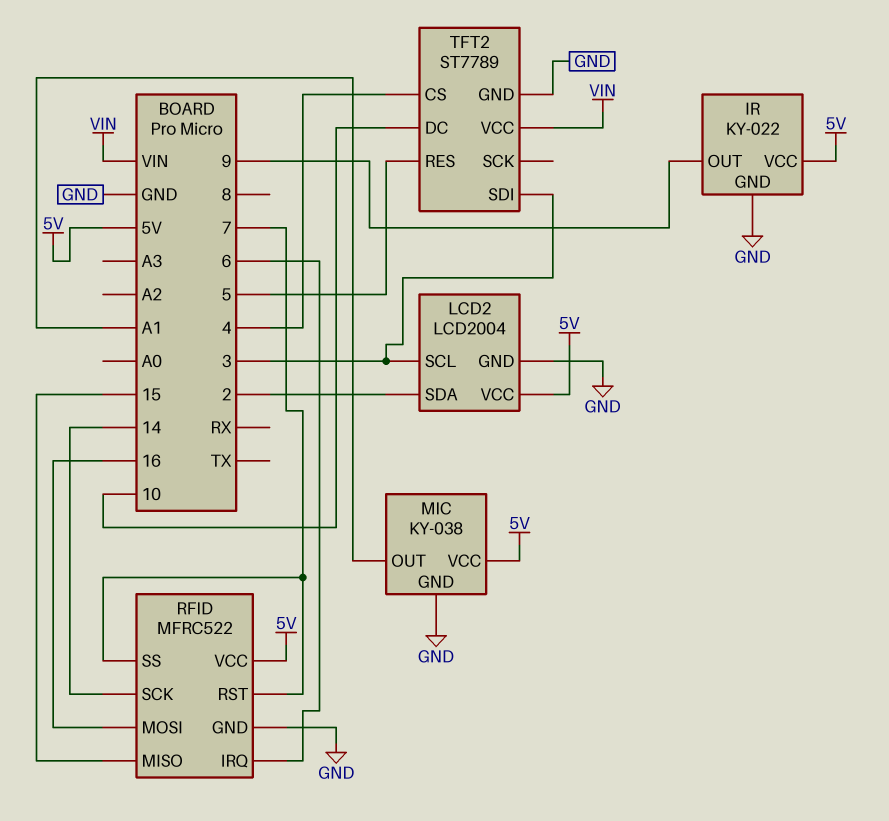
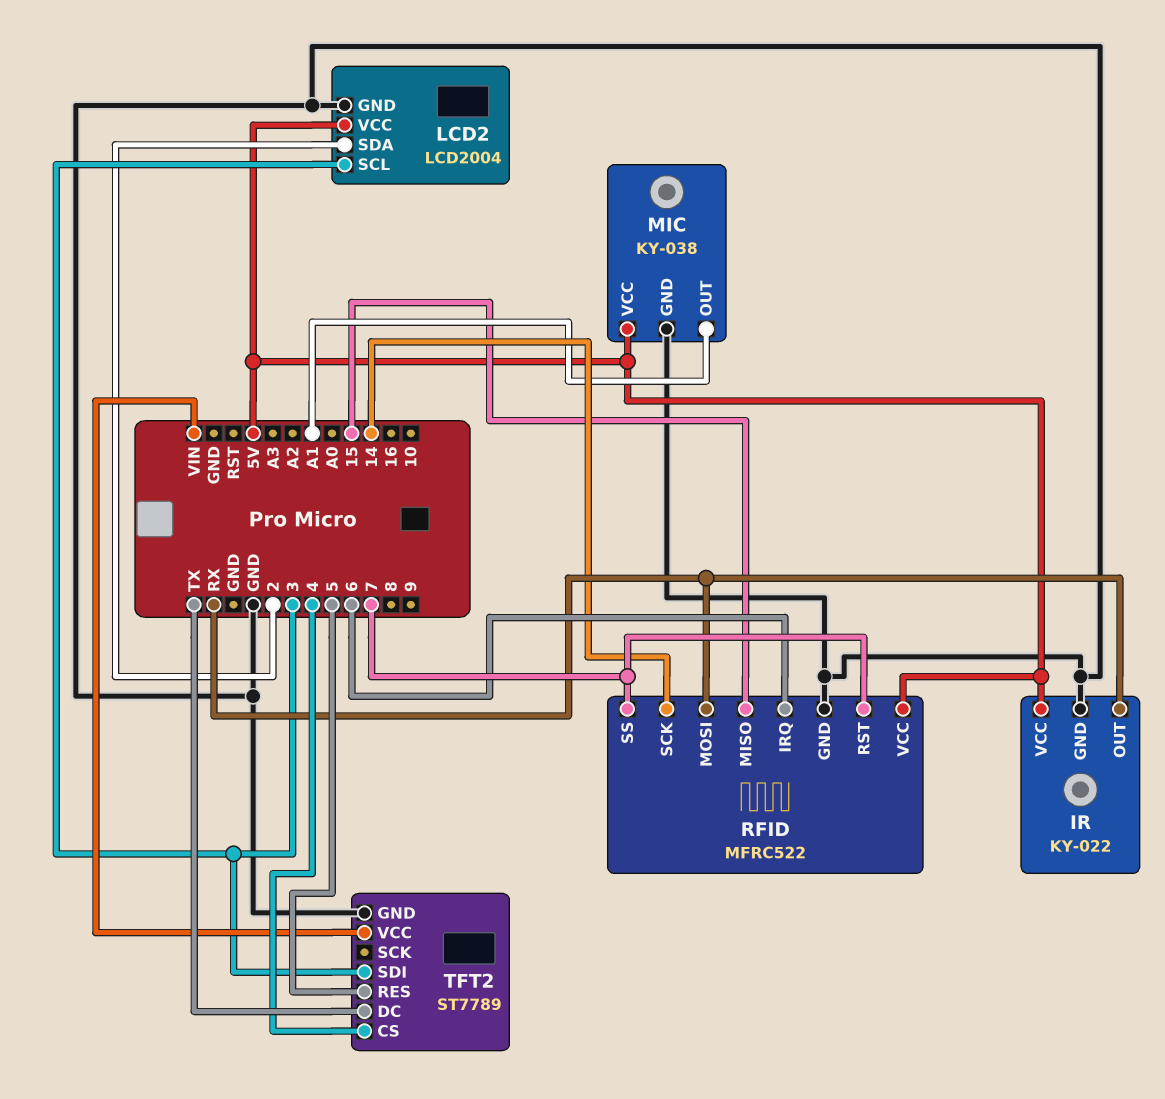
IR pin OUT: 9 -> RX
RFID pin MOSI: 16 -> RX
TFT2 pin DC: 10 -> TX

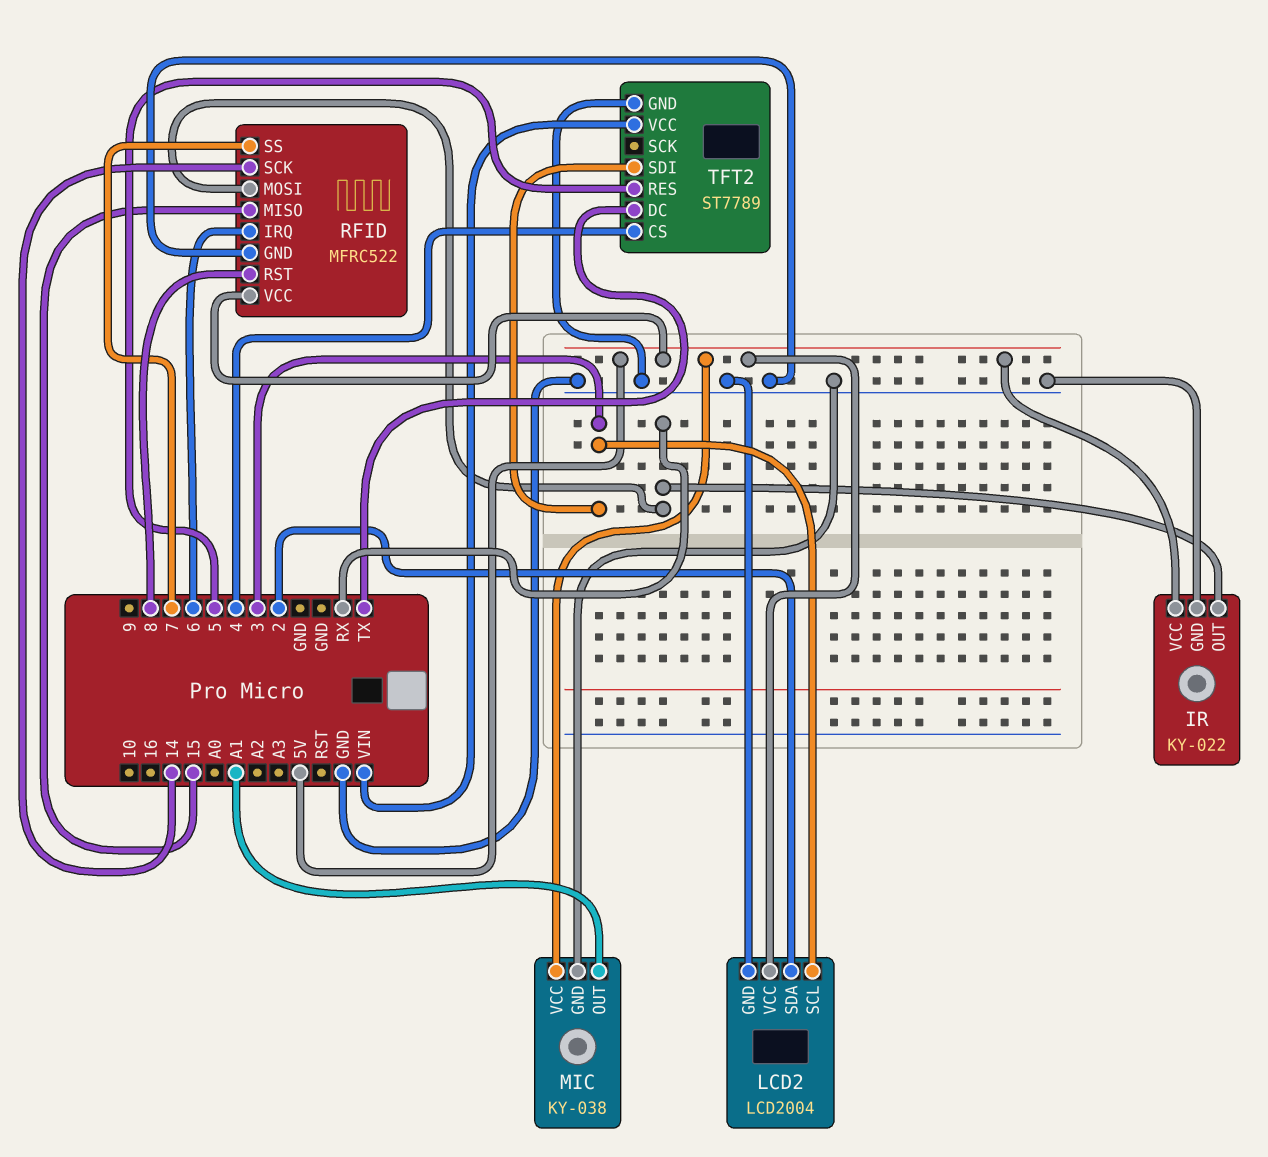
RFID pin RST: 7 -> 8

